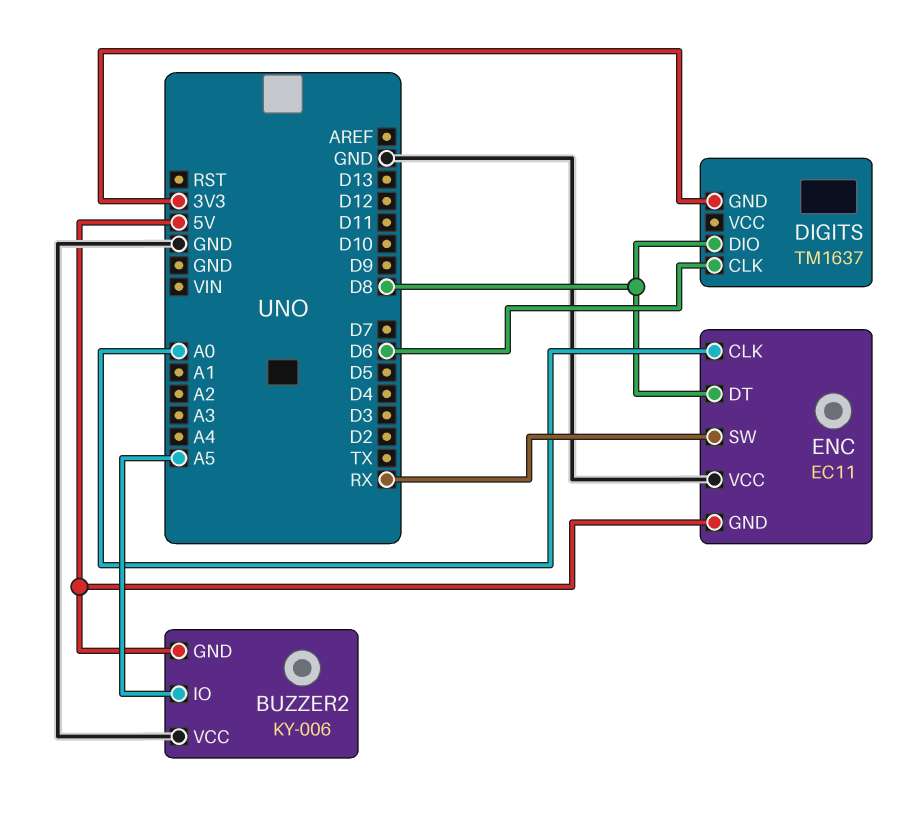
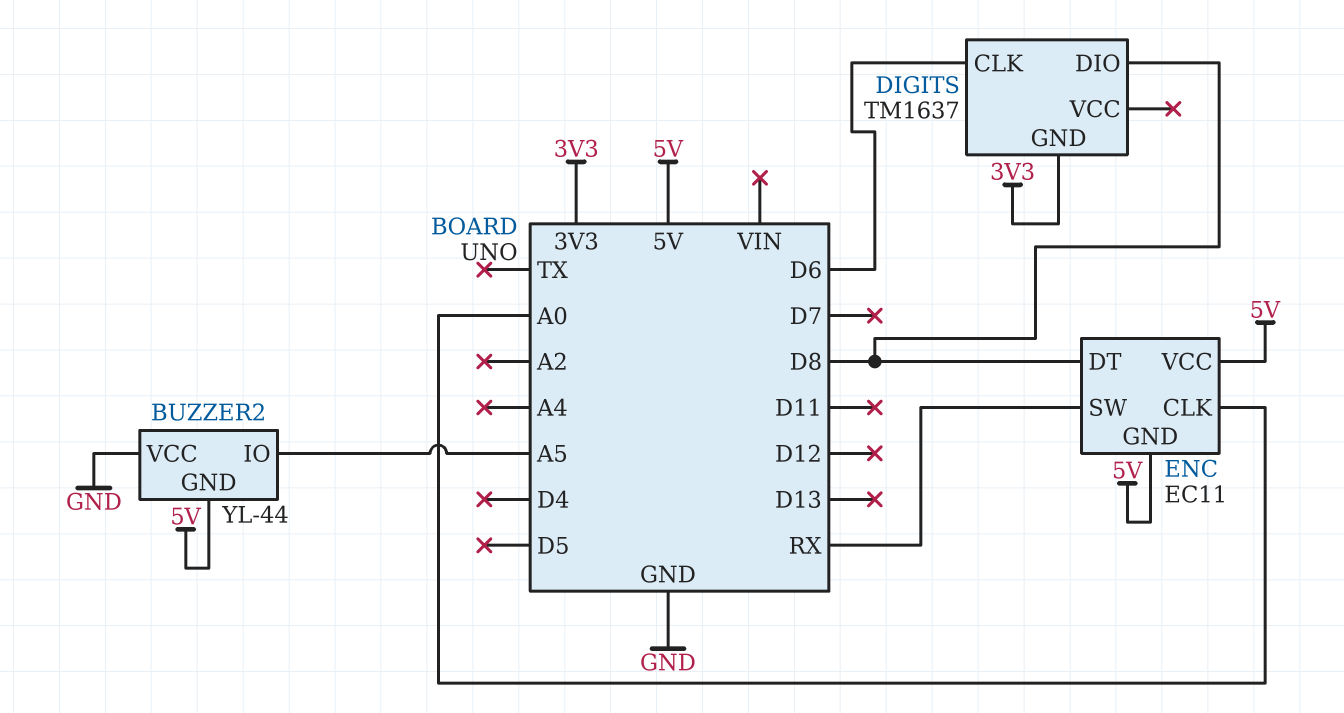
BUZZER2: KY-006 -> YL-44
ENC pin VCC: GND -> 5V

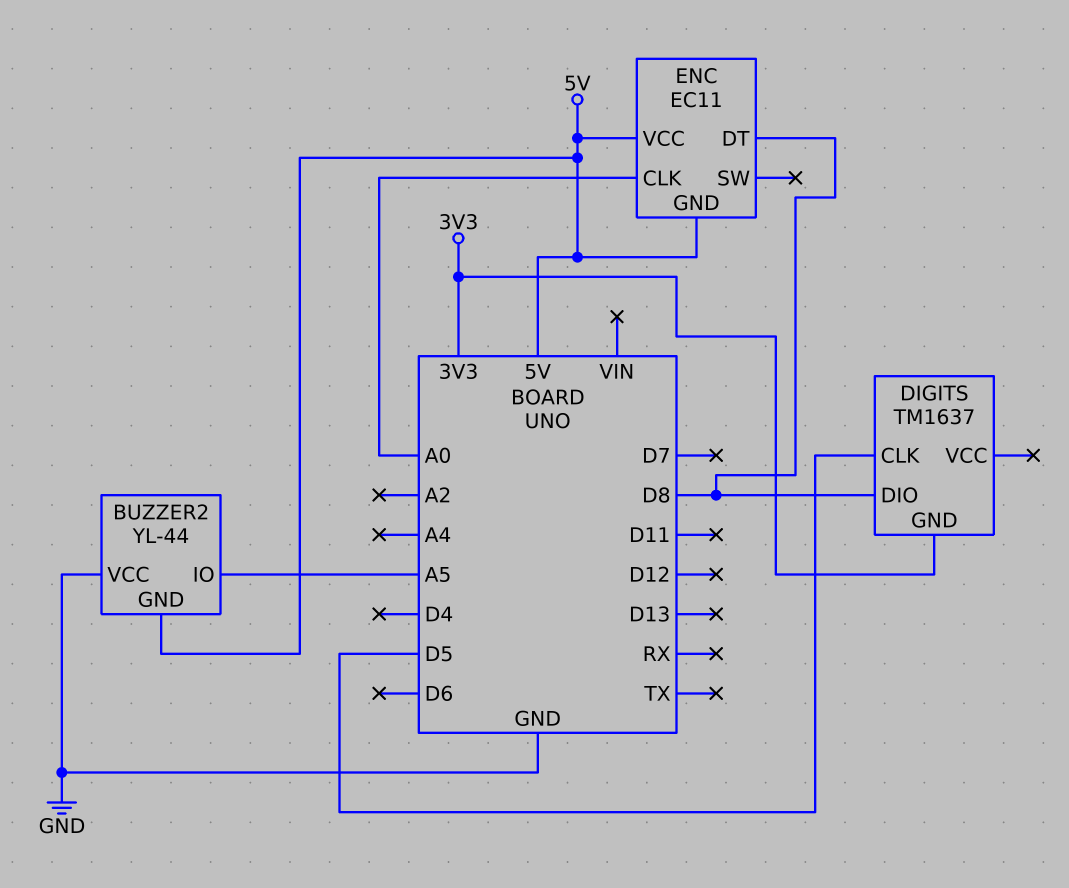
DIGITS pin CLK: D6 -> D5
ENC pin SW: RX -> none

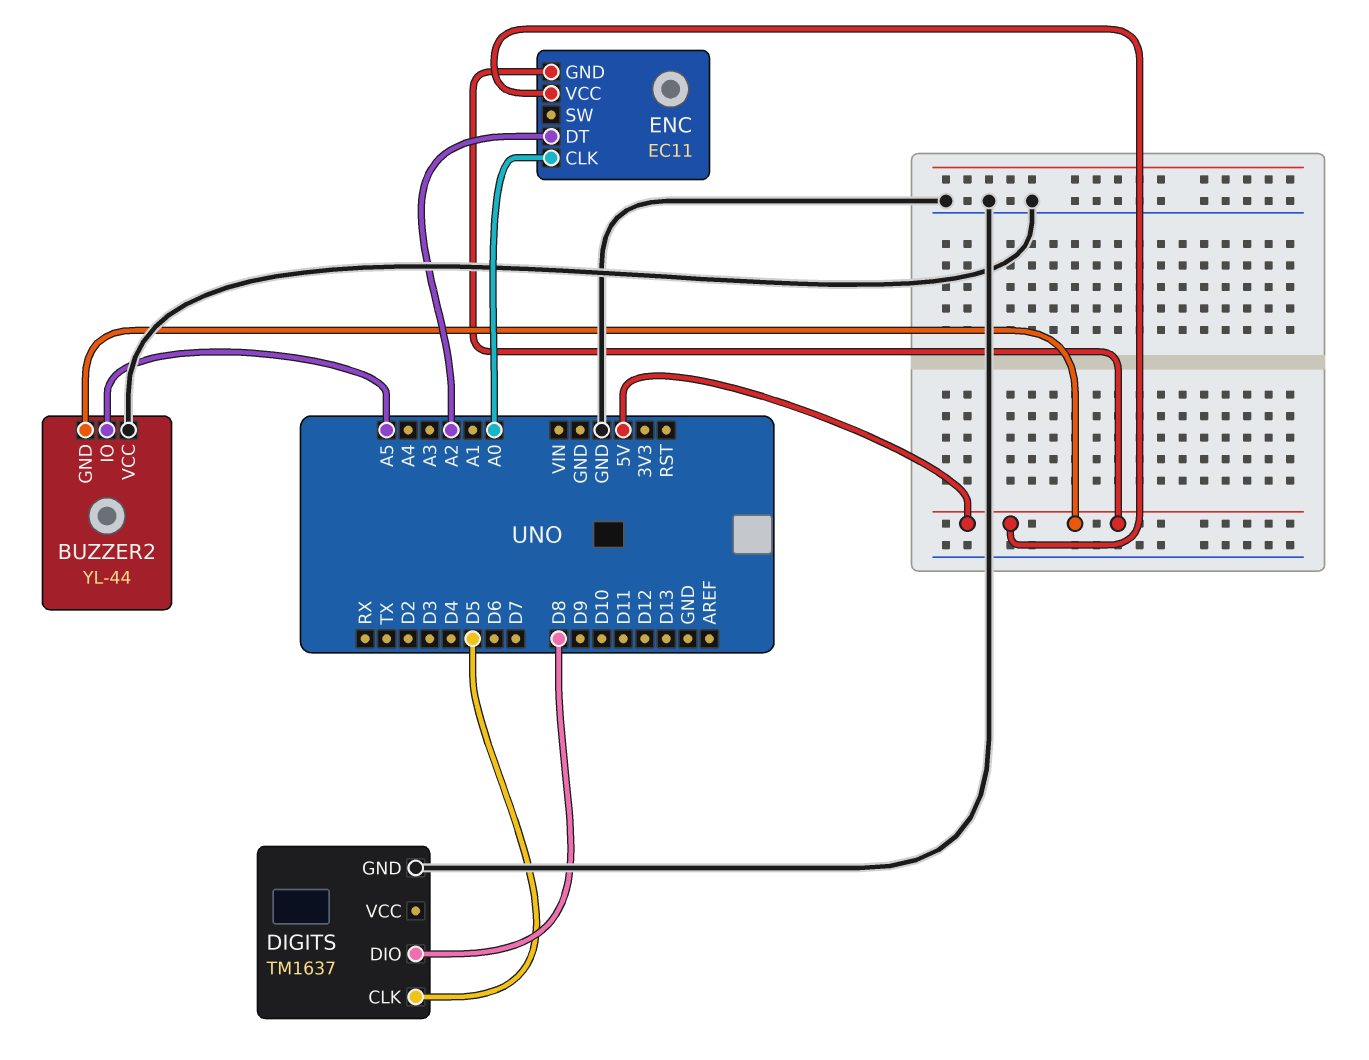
DIGITS pin GND: 3V3 -> GND
ENC pin DT: D8 -> A2

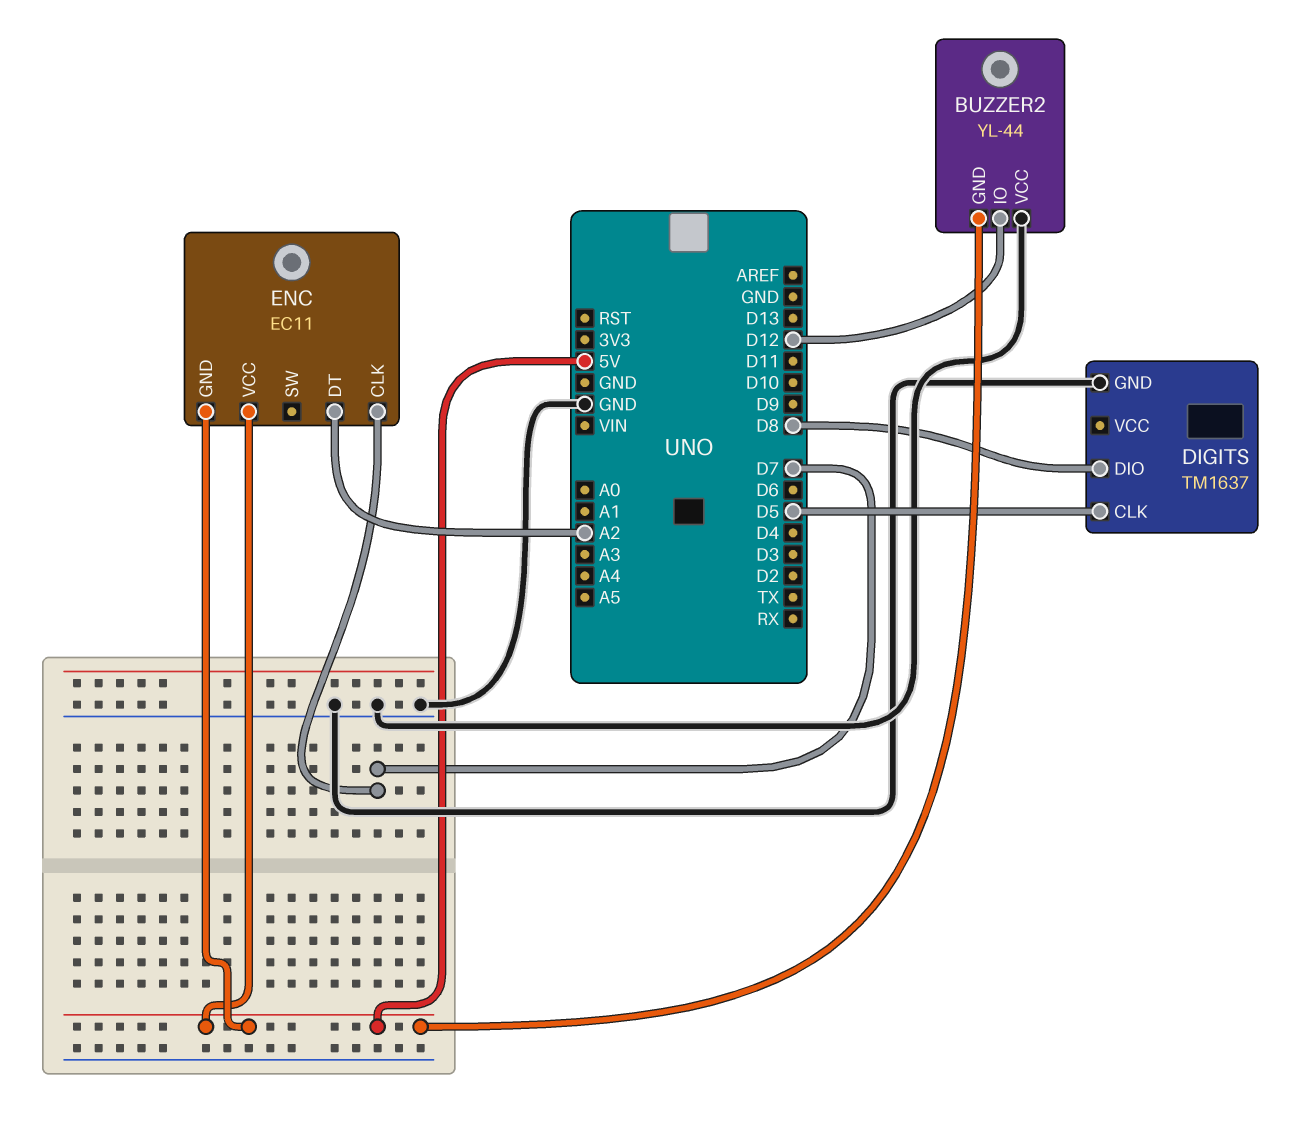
BUZZER2 pin IO: A5 -> D12
ENC pin CLK: A0 -> D7

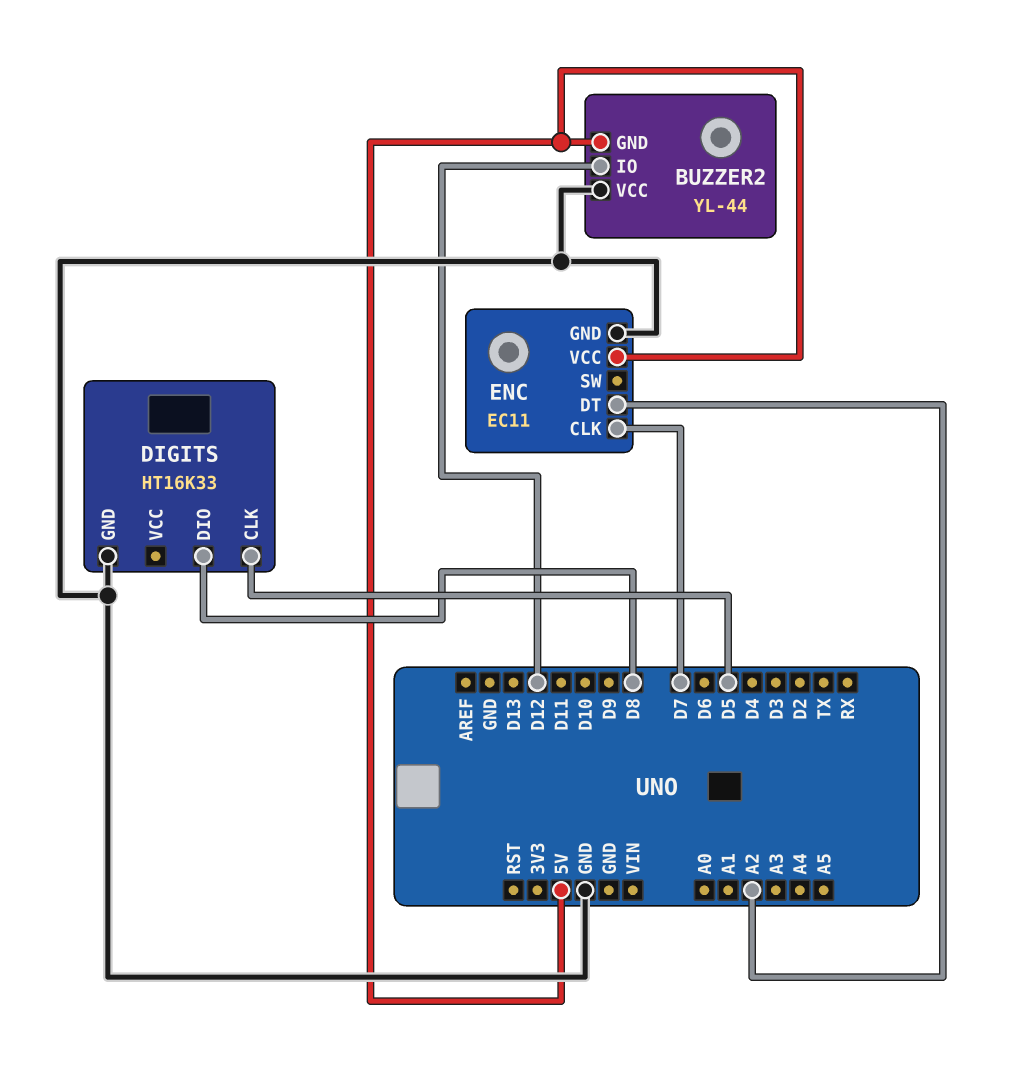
DIGITS: TM1637 -> HT16K33
ENC pin GND: 5V -> GND

